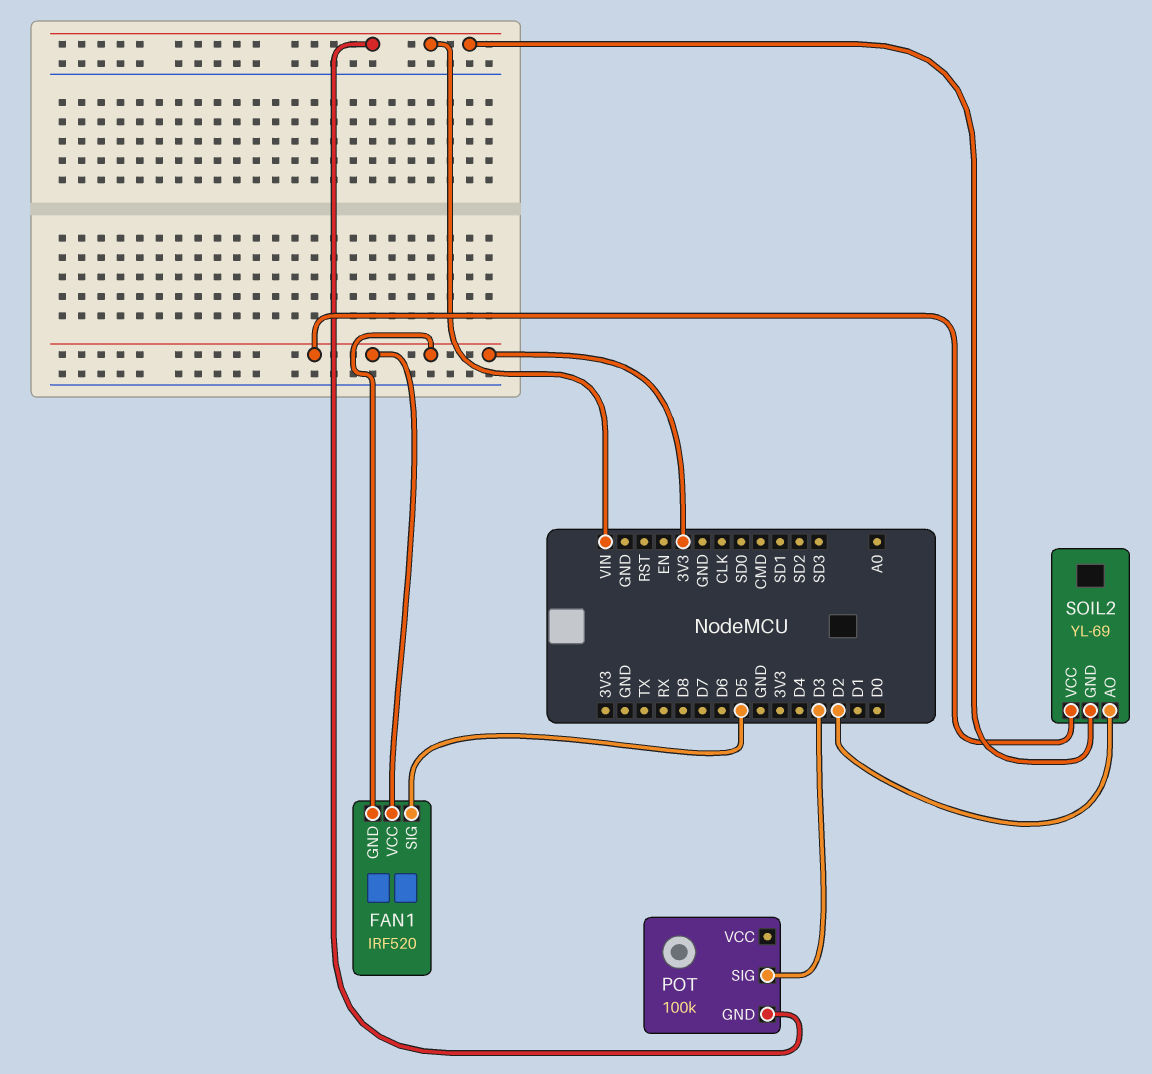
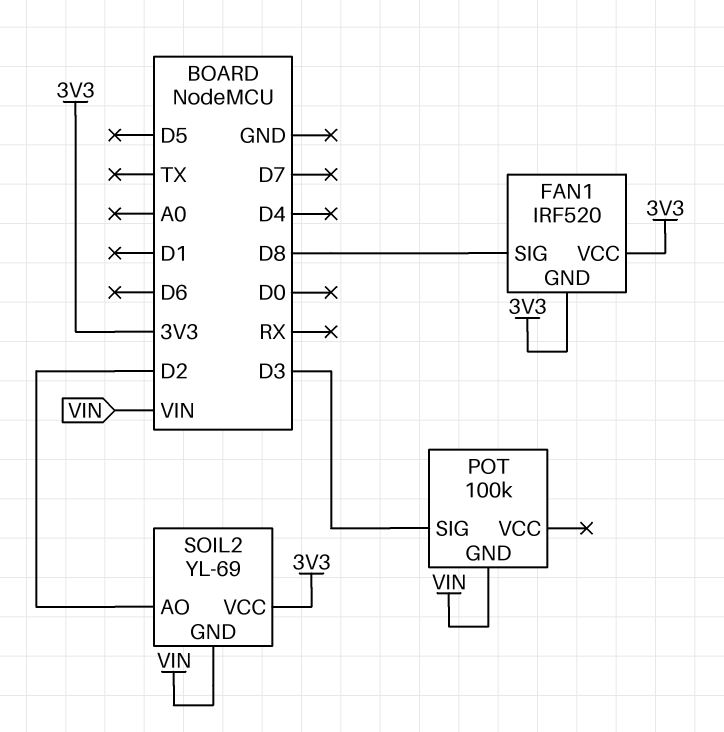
FAN1 pin SIG: D5 -> D8

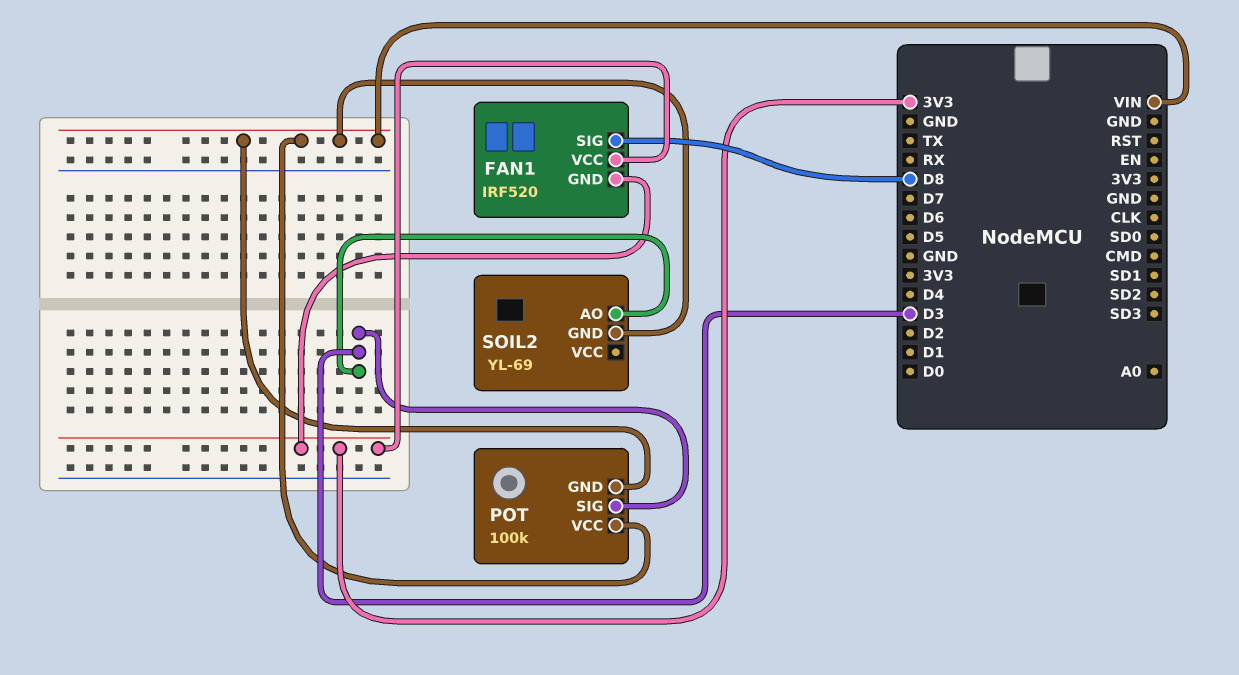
POT pin VCC: none -> VIN
SOIL2 pin AO: D2 -> D3
SOIL2 pin VCC: 3V3 -> none

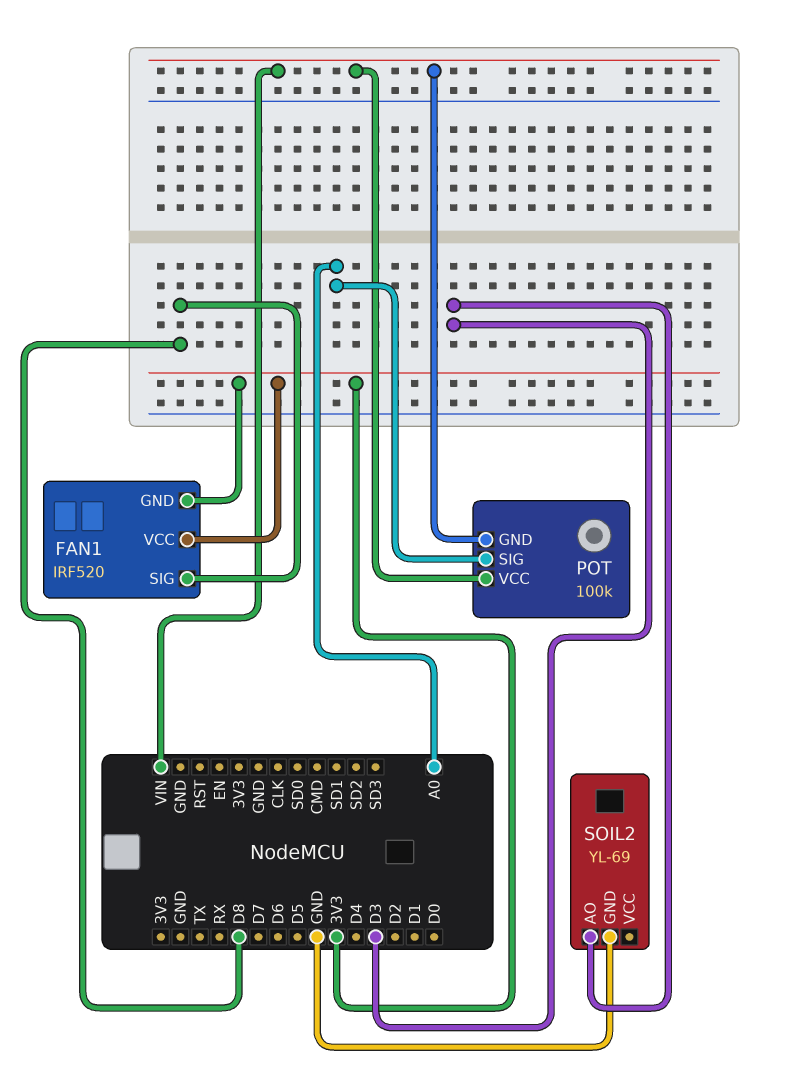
POT pin SIG: D3 -> A0
SOIL2 pin GND: VIN -> GND

